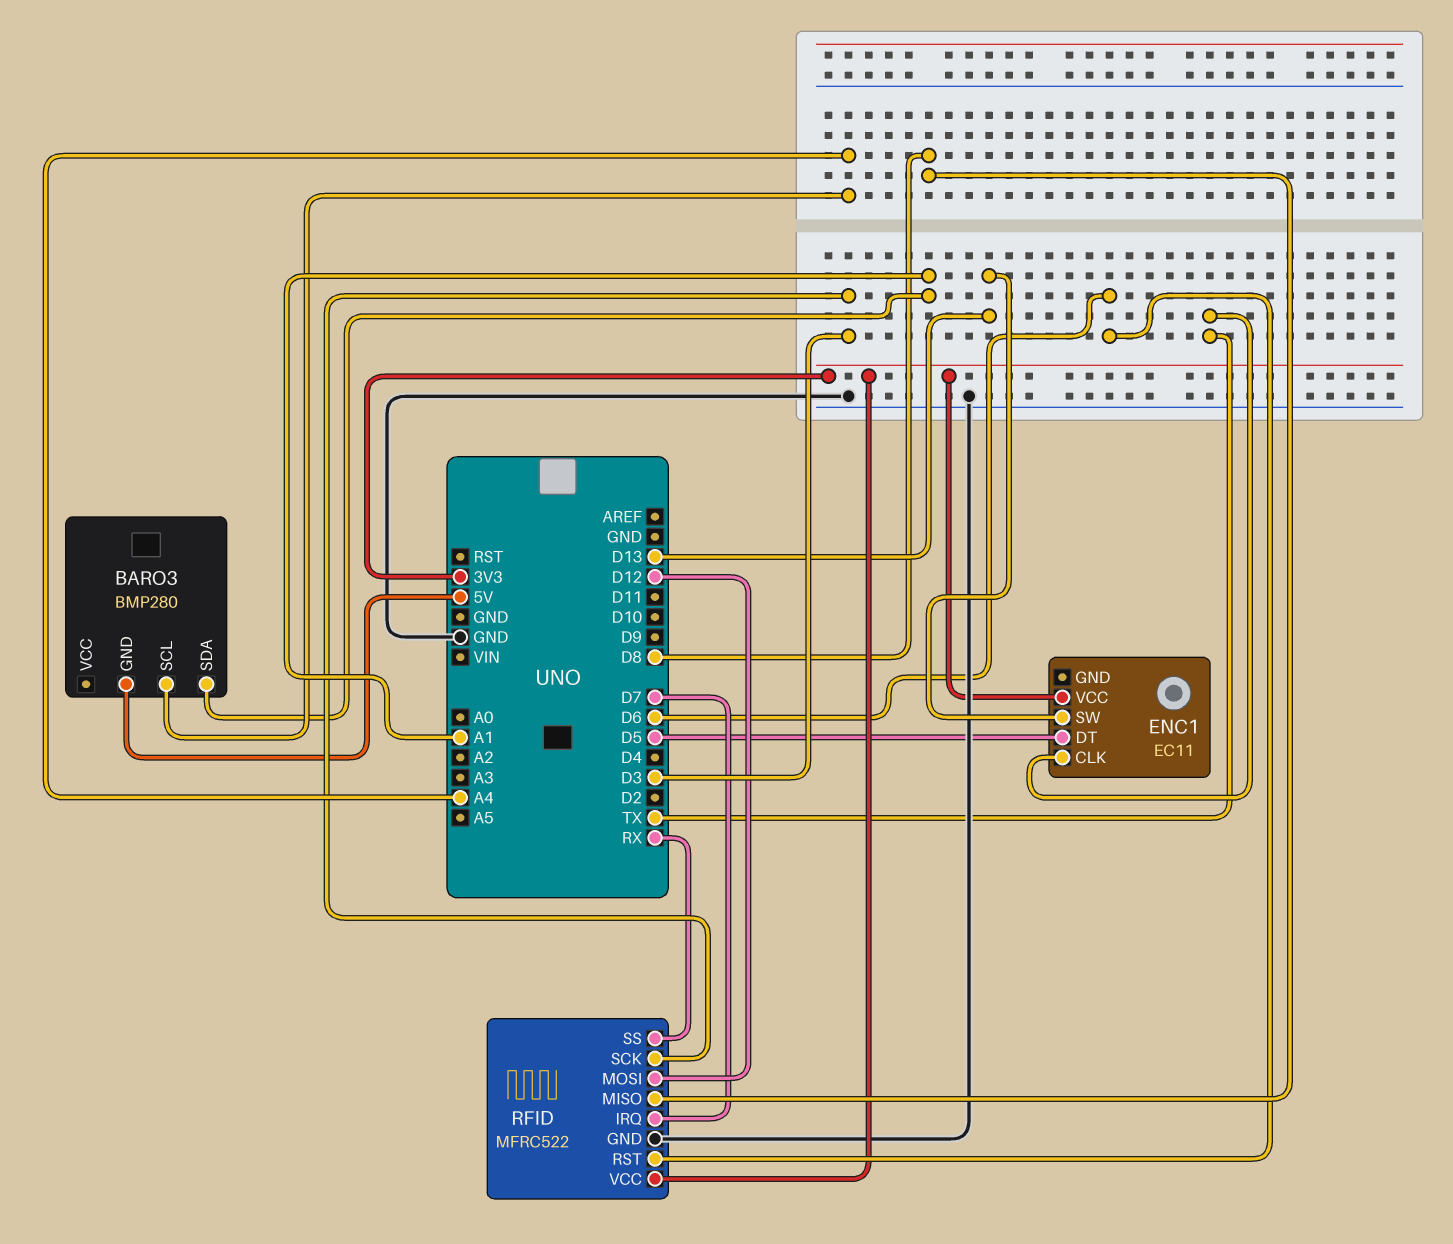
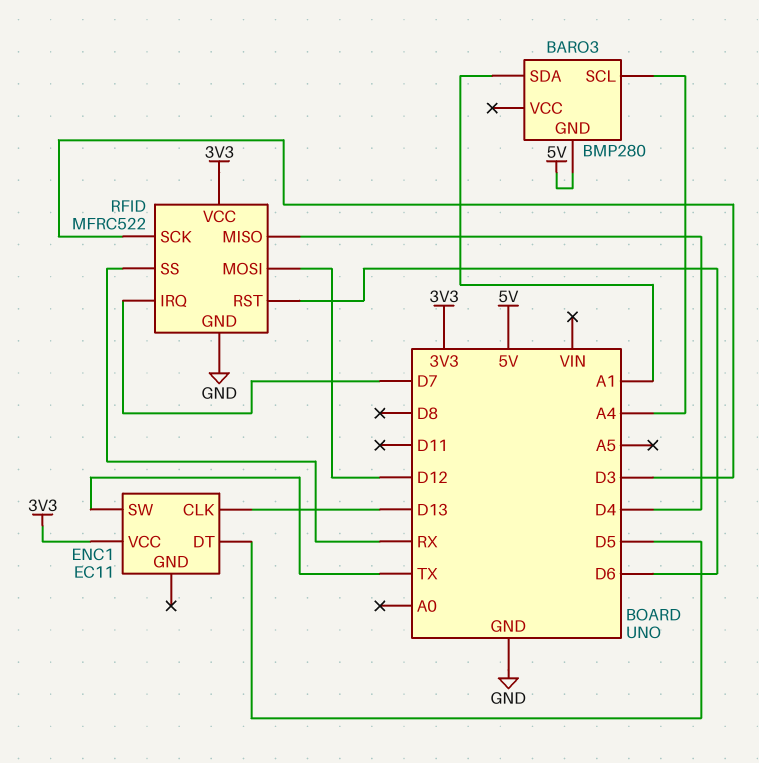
ENC1 pin CLK: TX -> D13
ENC1 pin SW: D13 -> TX
RFID pin MISO: D8 -> D4

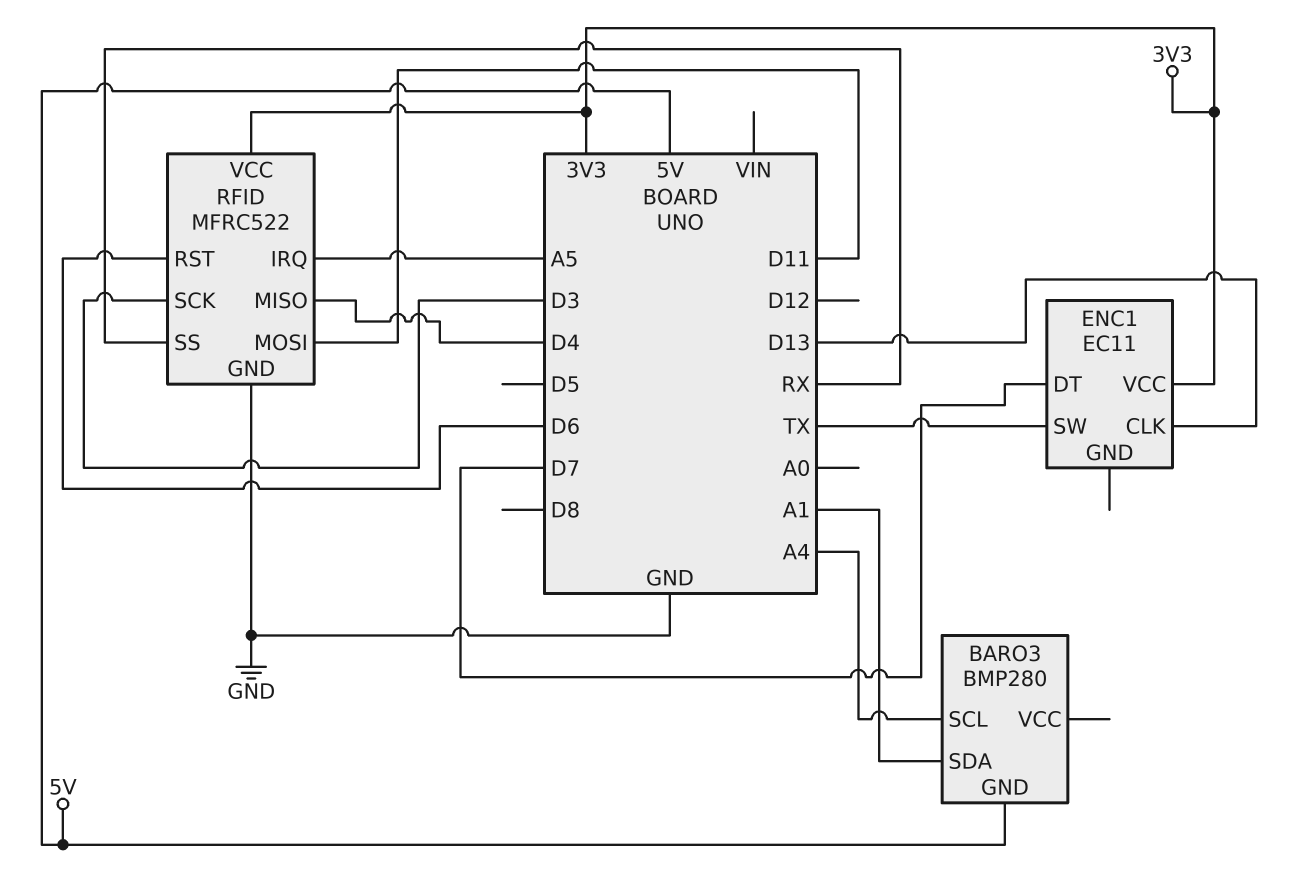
ENC1 pin DT: D5 -> D7
RFID pin IRQ: D7 -> A5
RFID pin MOSI: D12 -> D11

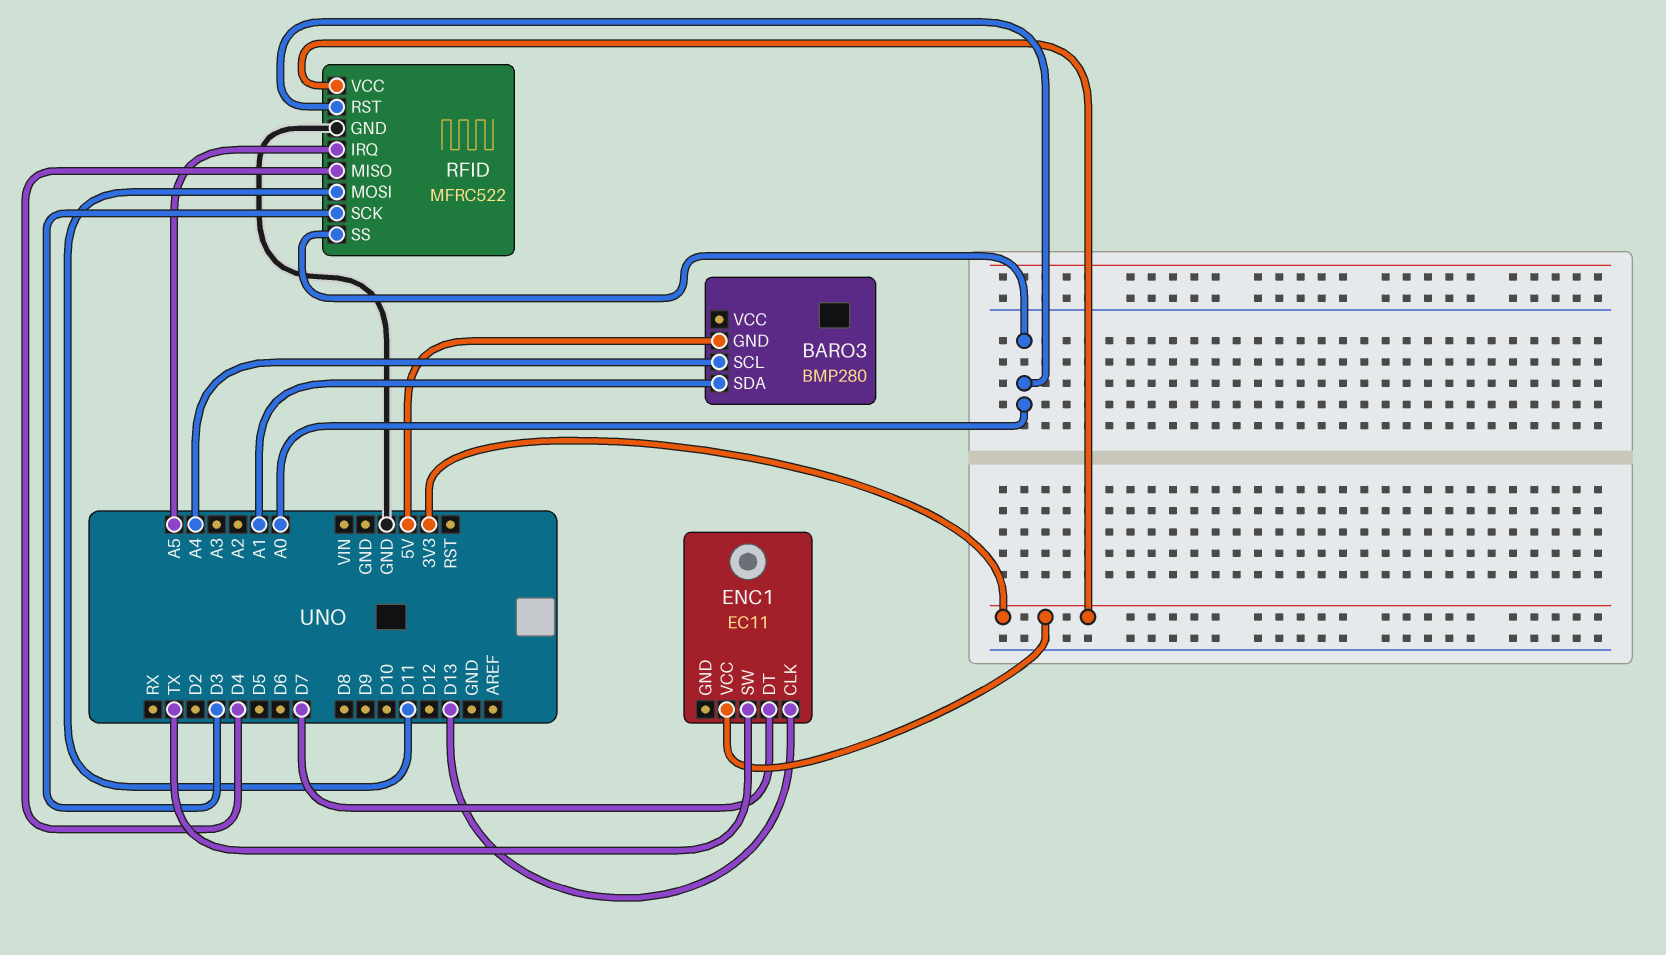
RFID pin RST: D6 -> A0
RFID pin SS: RX -> A0

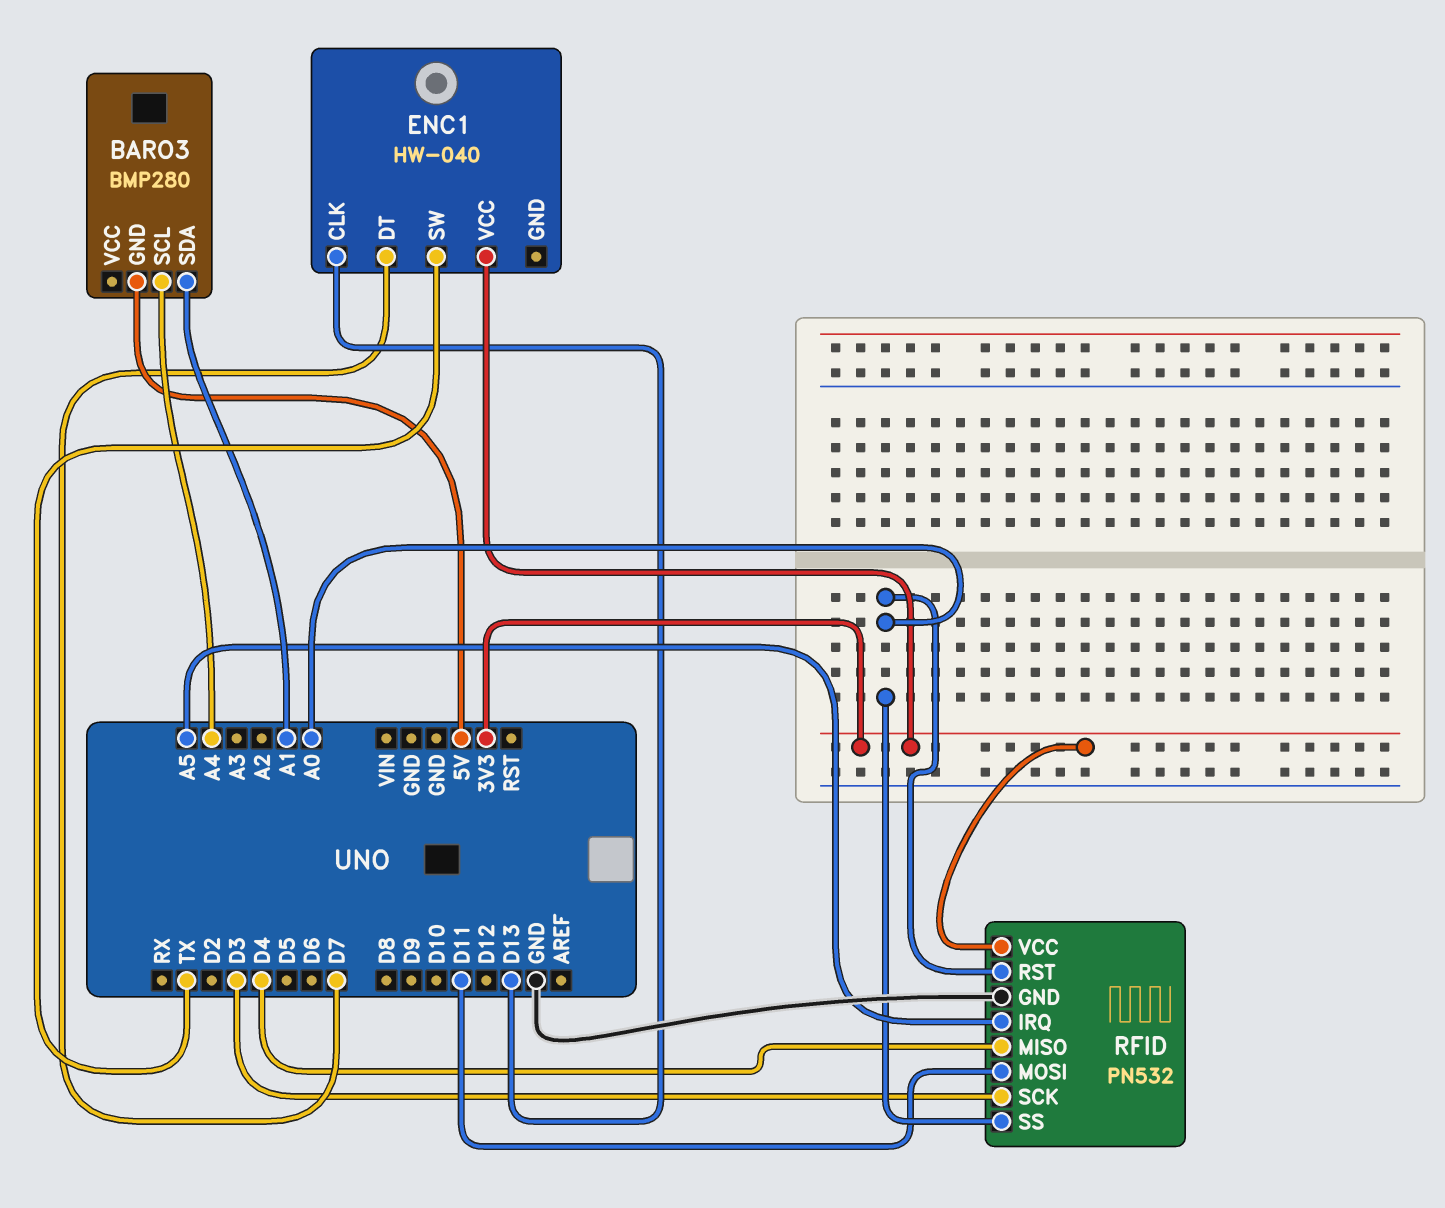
ENC1: EC11 -> HW-040
RFID: MFRC522 -> PN532

